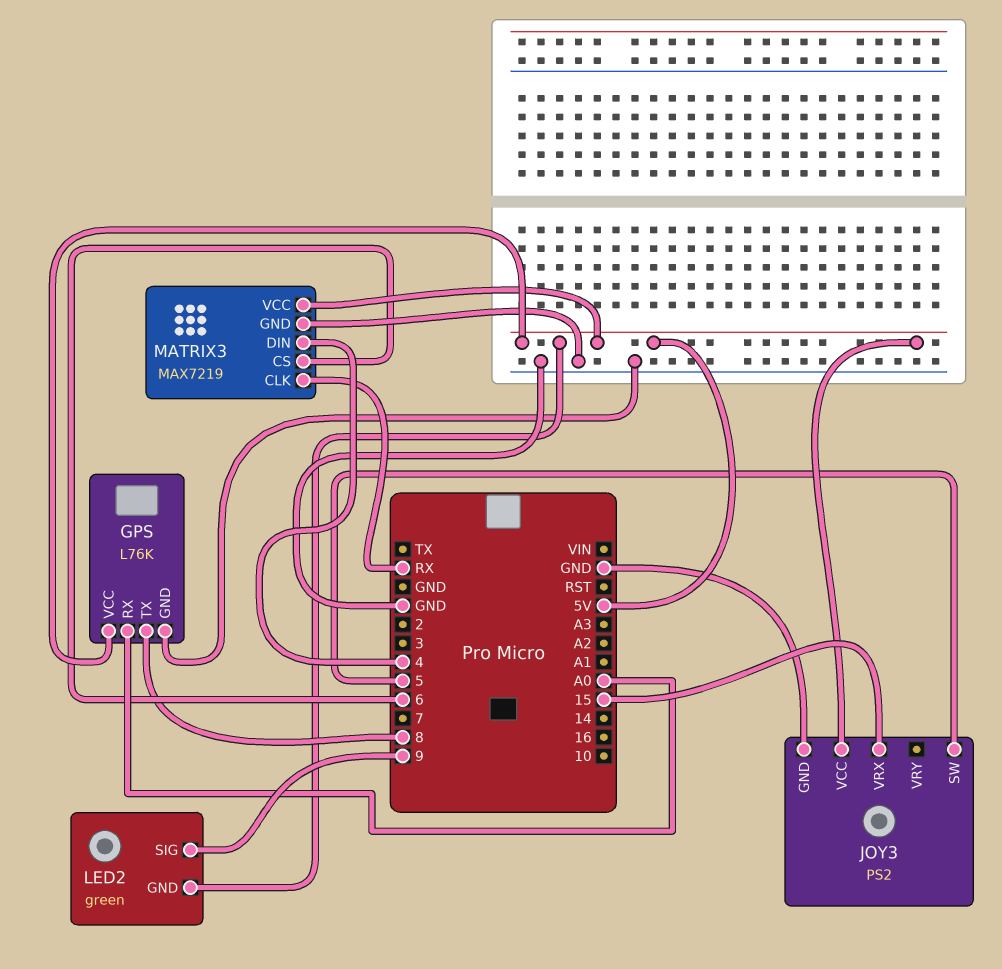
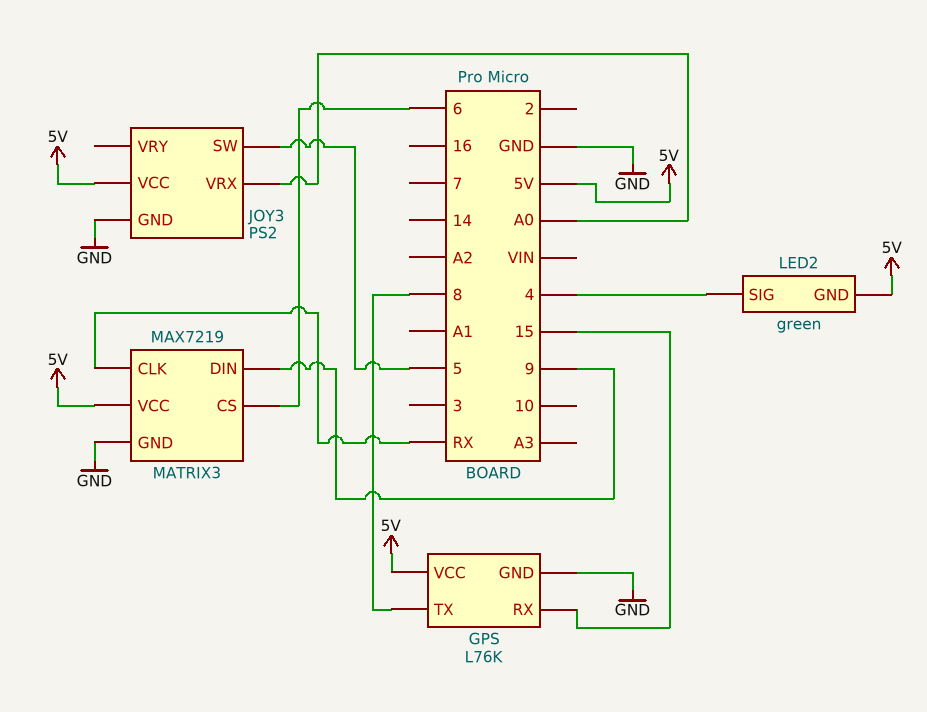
GPS pin RX: A0 -> 15
JOY3 pin VRX: 15 -> A0
LED2 pin SIG: 9 -> 4
MATRIX3 pin DIN: 4 -> 9

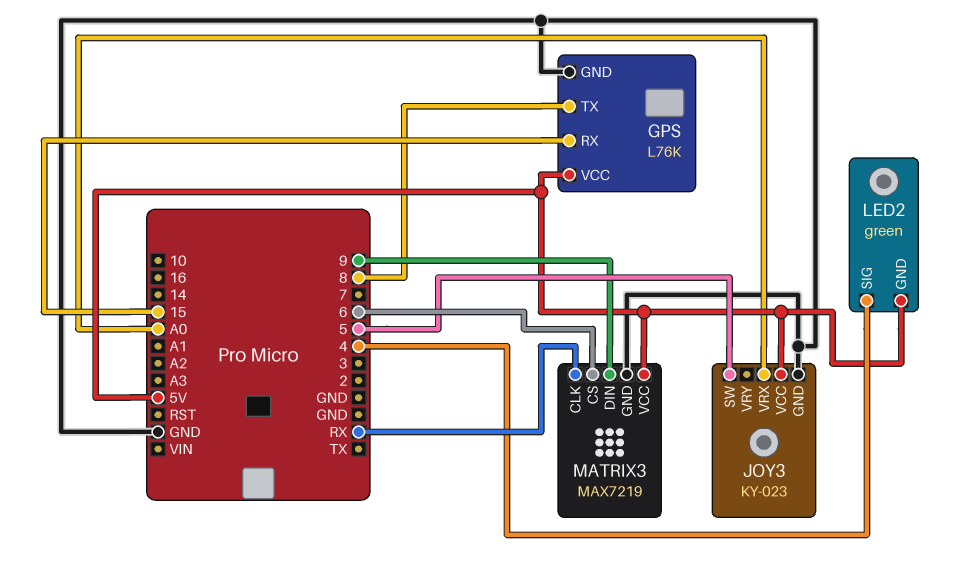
JOY3: PS2 -> KY-023

